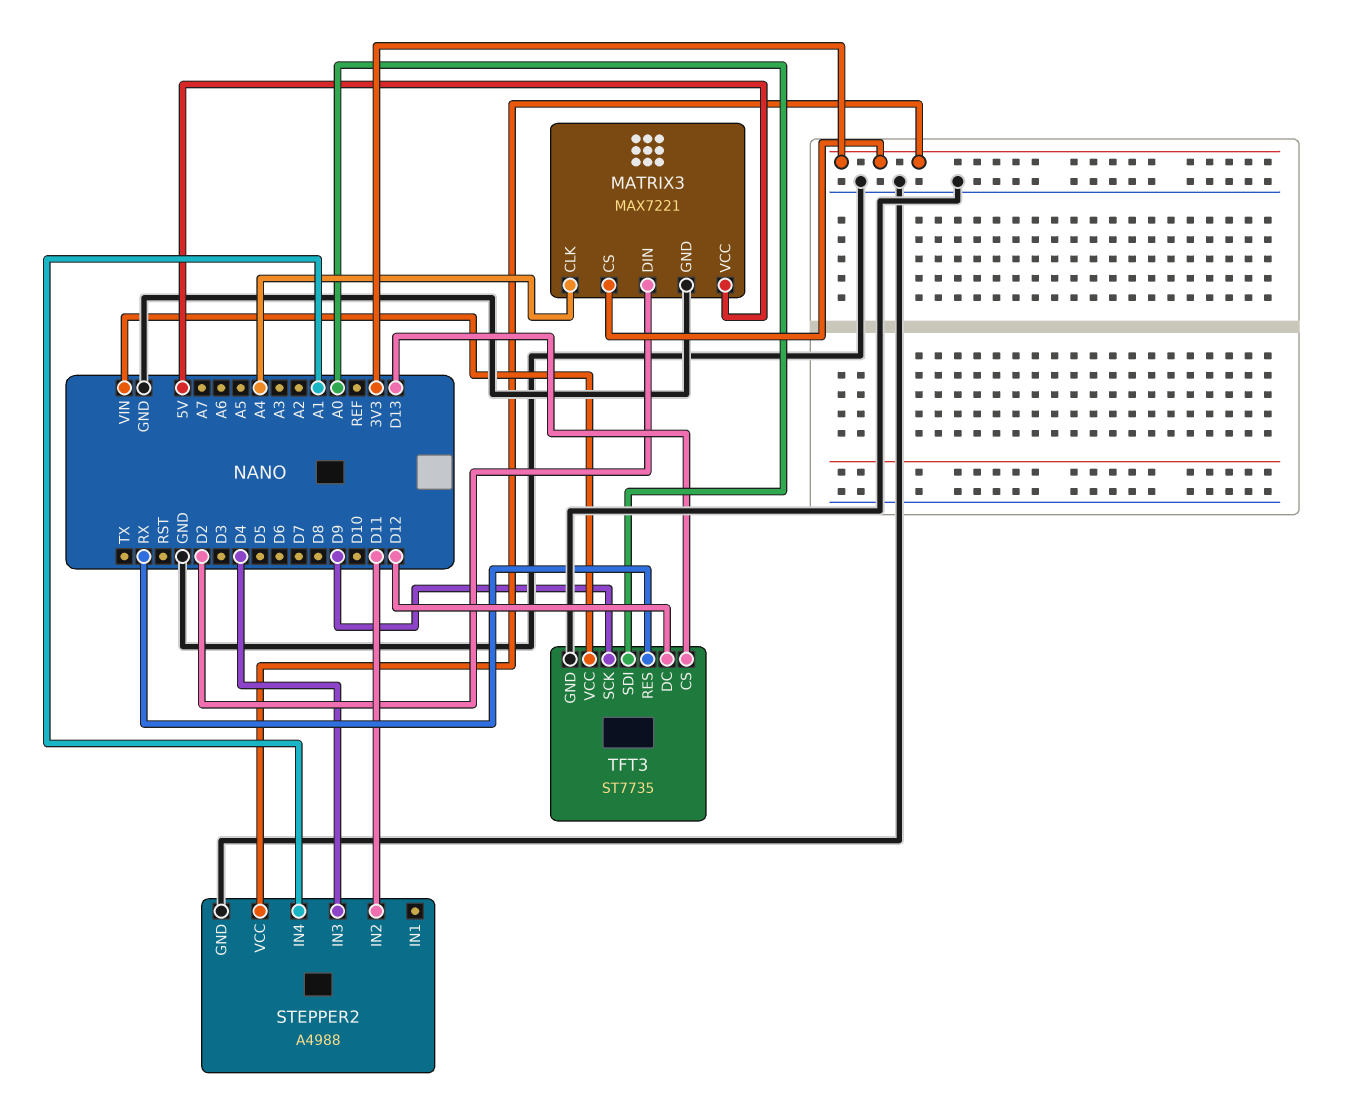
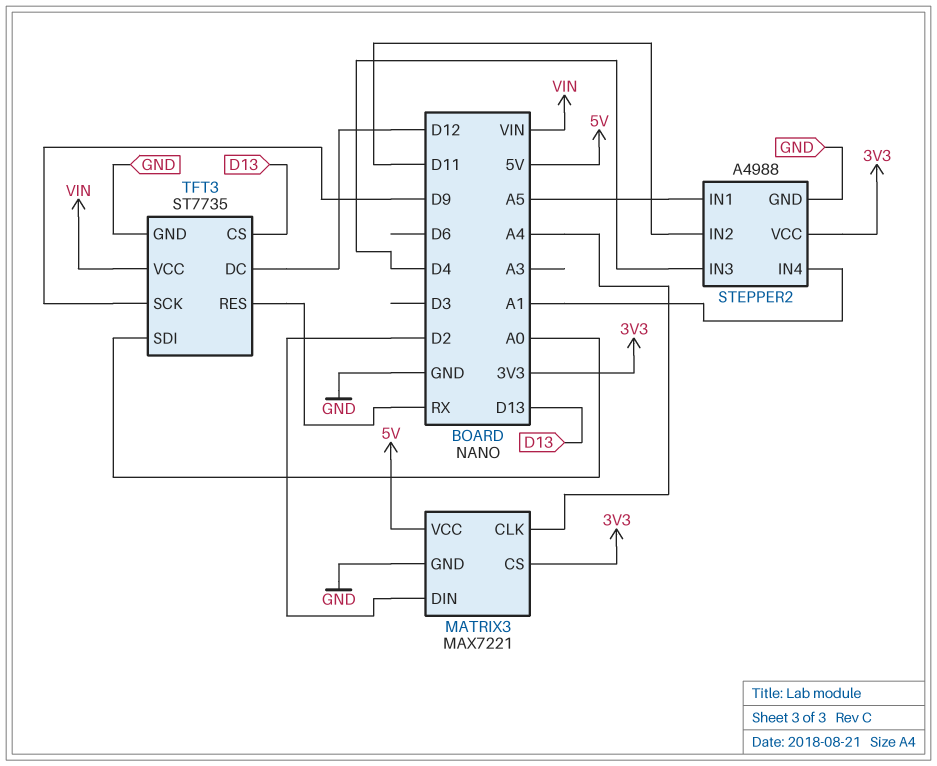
STEPPER2 pin IN1: none -> A5

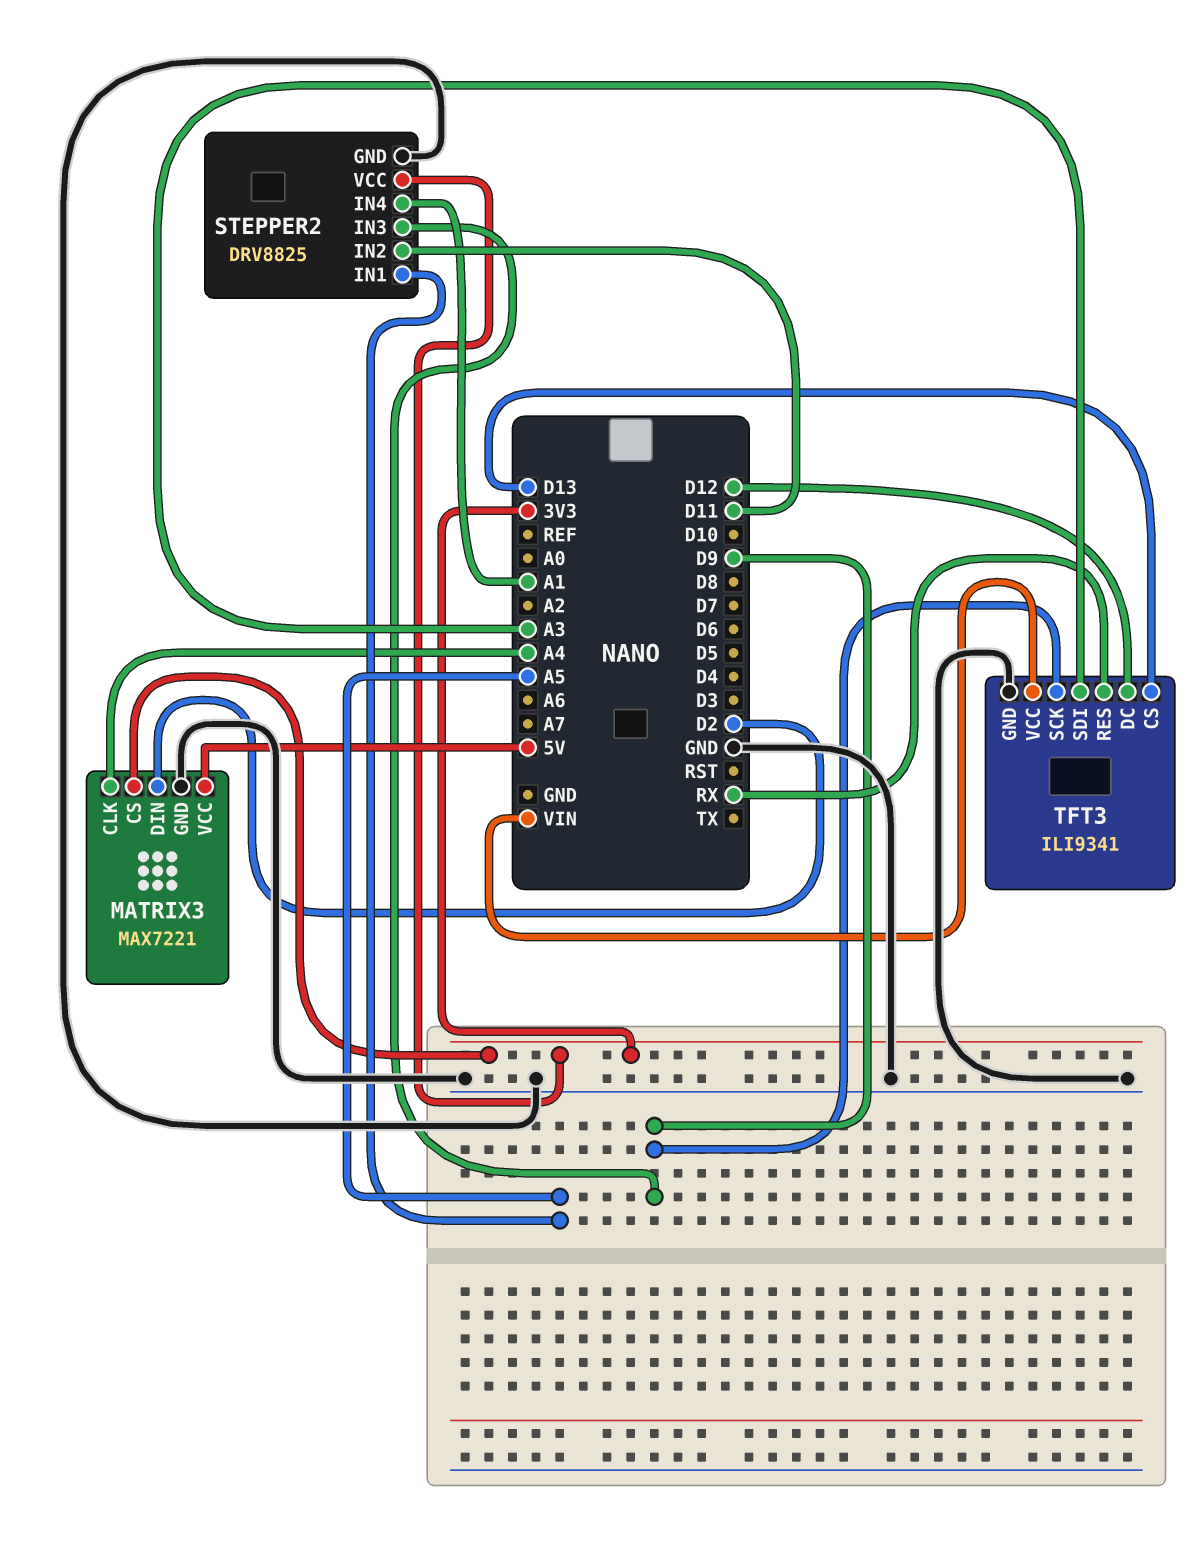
STEPPER2: A4988 -> DRV8825
STEPPER2 pin IN3: D4 -> D9
TFT3: ST7735 -> ILI9341
TFT3 pin SDI: A0 -> A3

